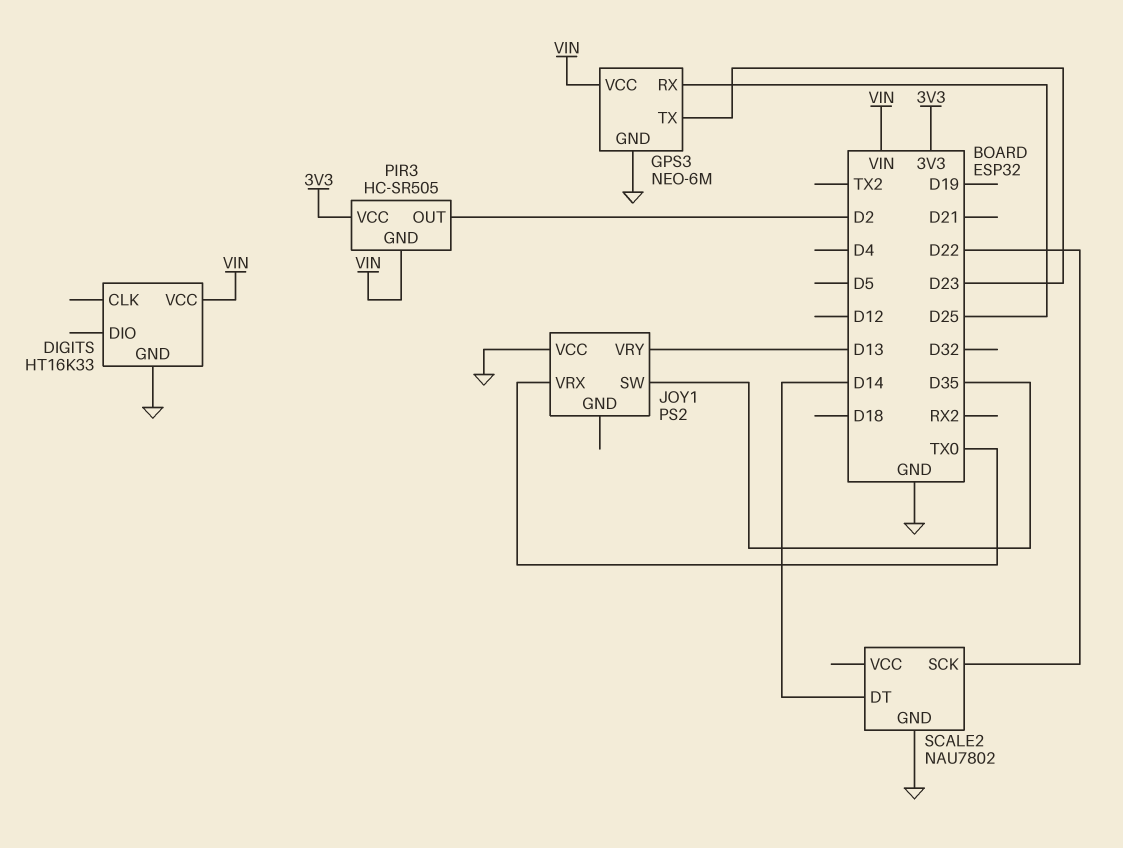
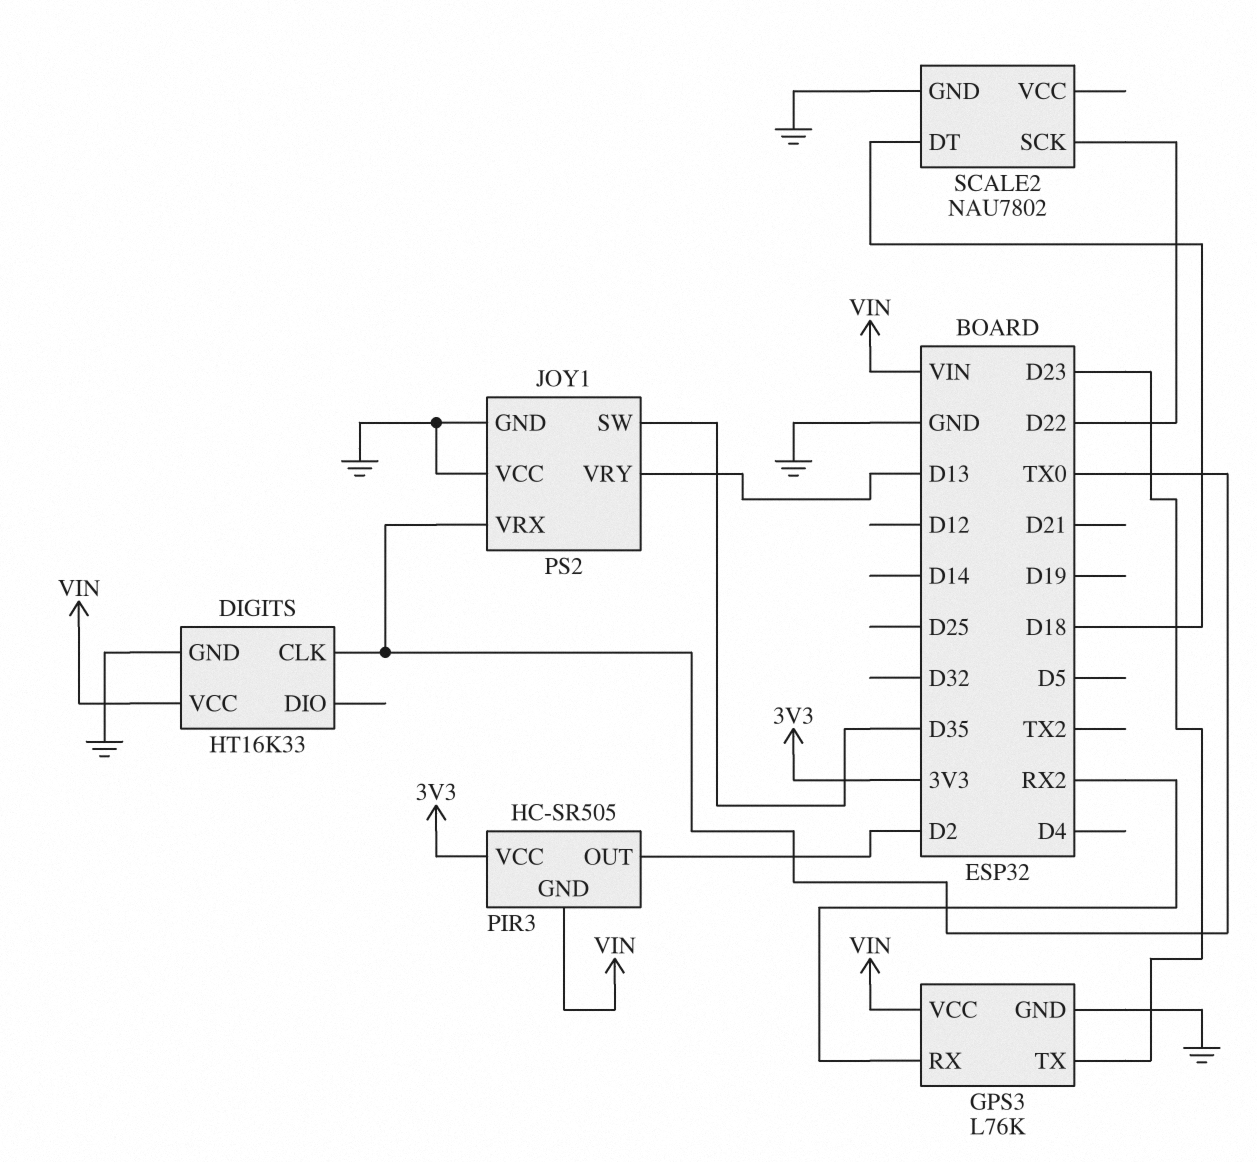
DIGITS pin CLK: none -> TX0
GPS3: NEO-6M -> L76K
GPS3 pin RX: D25 -> RX2
JOY1 pin GND: none -> GND
SCALE2 pin DT: D14 -> D18

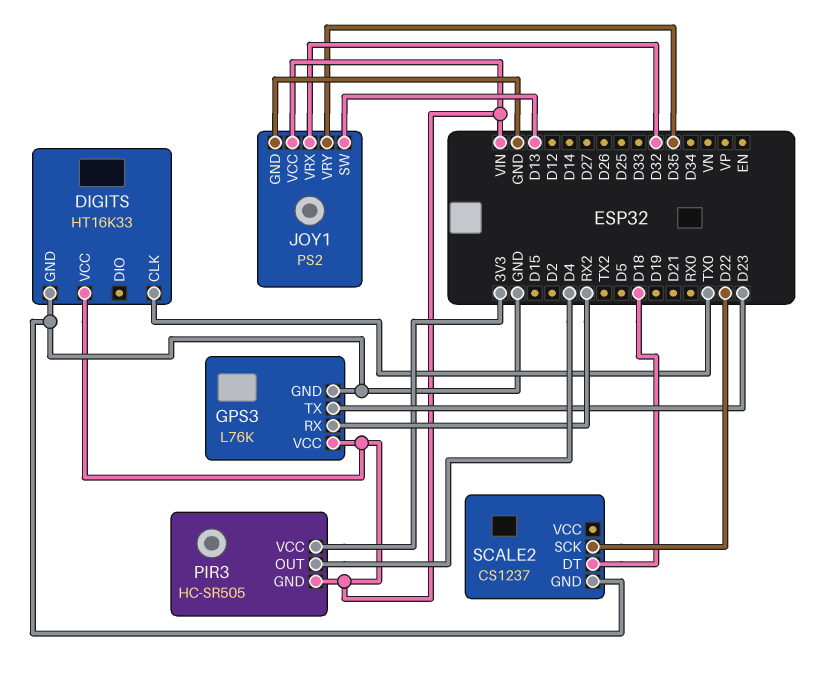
JOY1 pin SW: D35 -> D13
JOY1 pin VCC: GND -> VIN
JOY1 pin VRX: TX0 -> D32
JOY1 pin VRY: D13 -> D35
PIR3 pin OUT: D2 -> D4
SCALE2: NAU7802 -> CS1237

